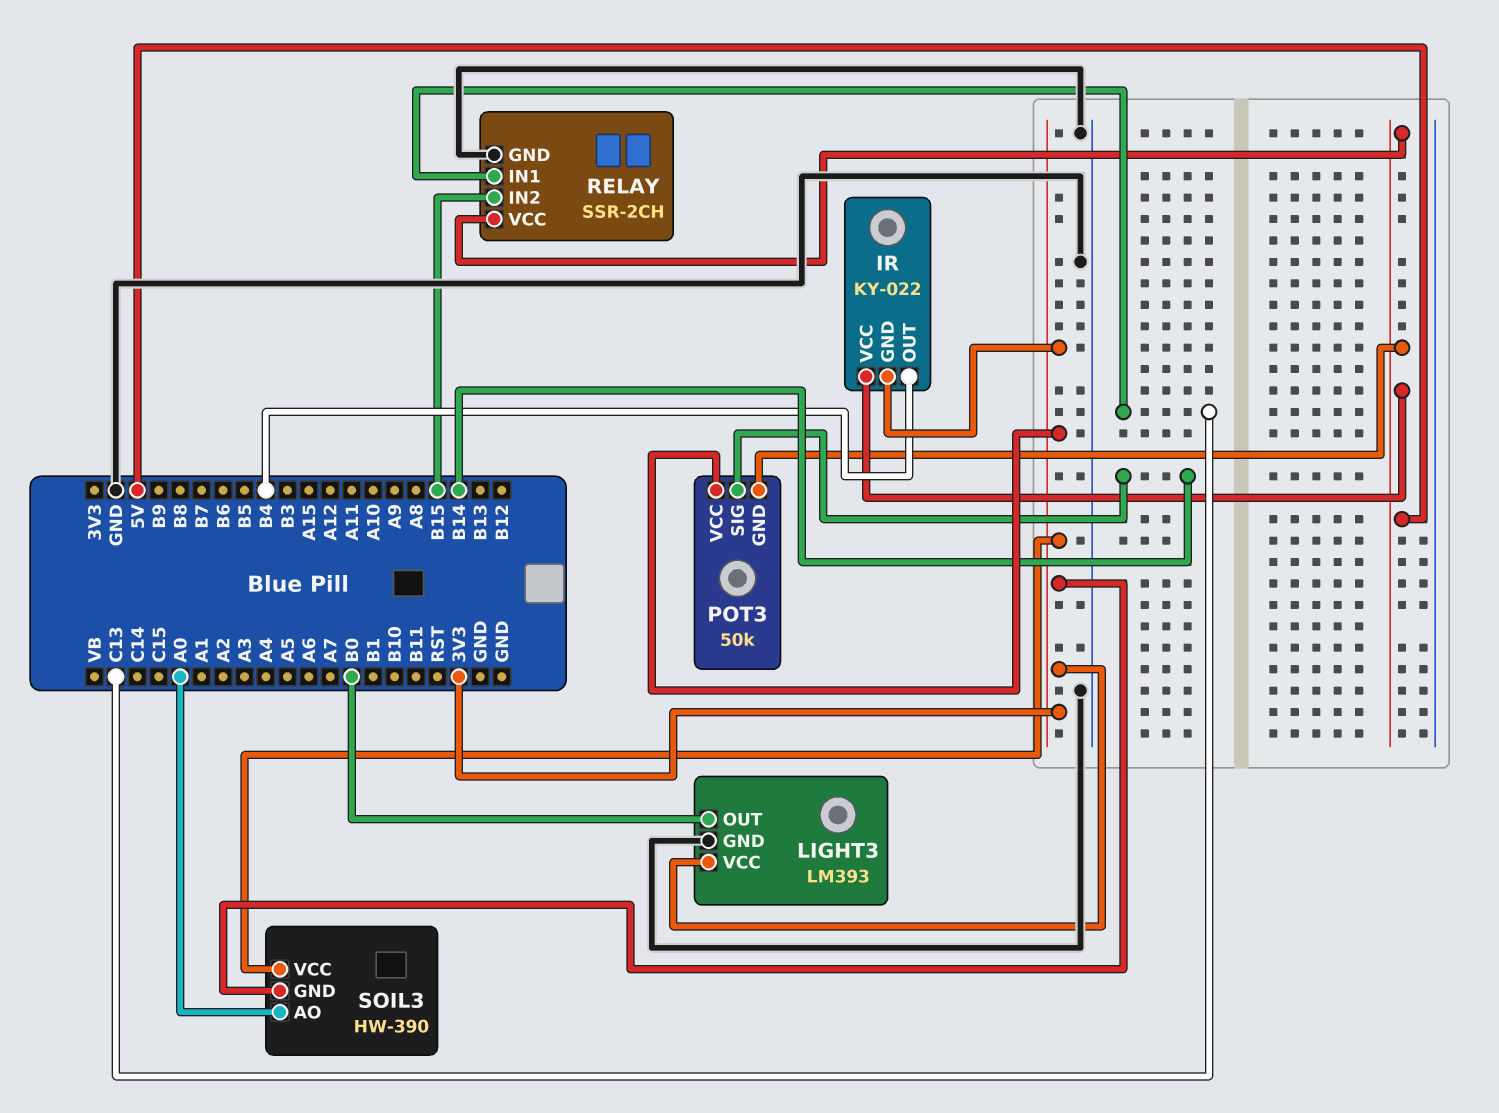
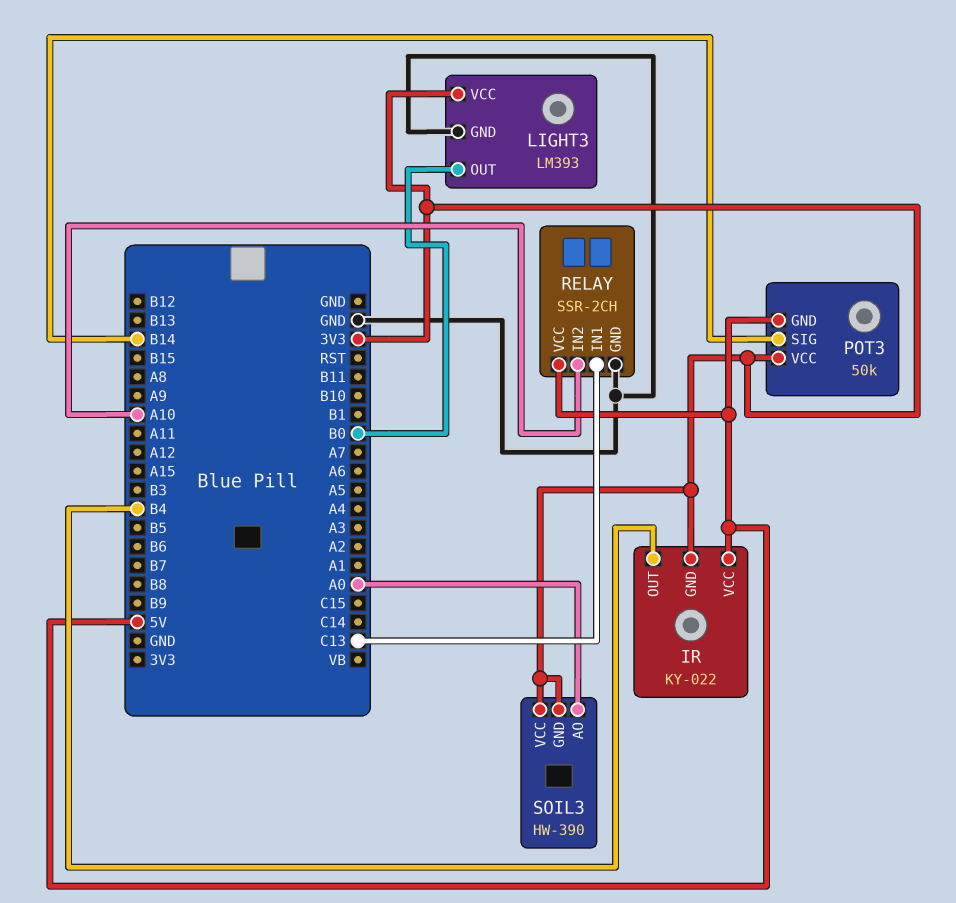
RELAY pin IN2: B15 -> A10

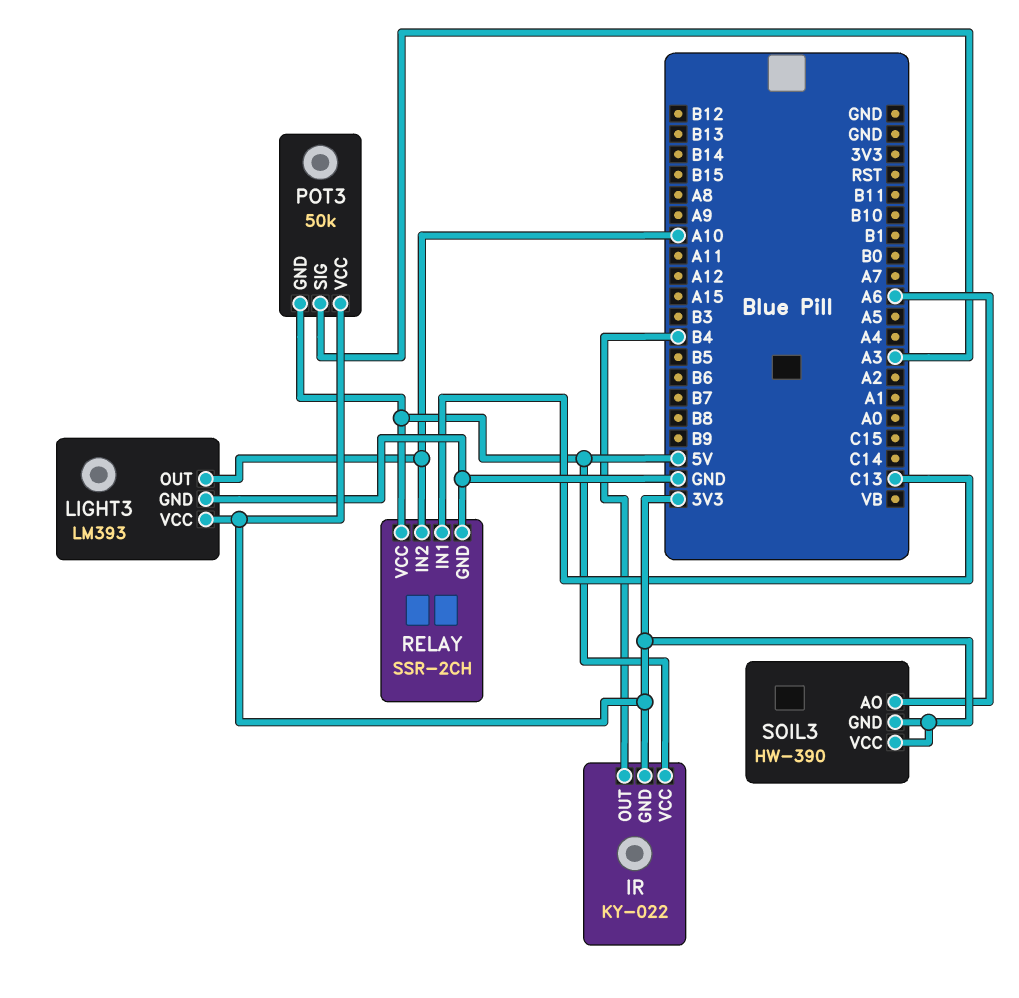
LIGHT3 pin OUT: B0 -> A10
POT3 pin SIG: B14 -> A3
SOIL3 pin AO: A0 -> A6

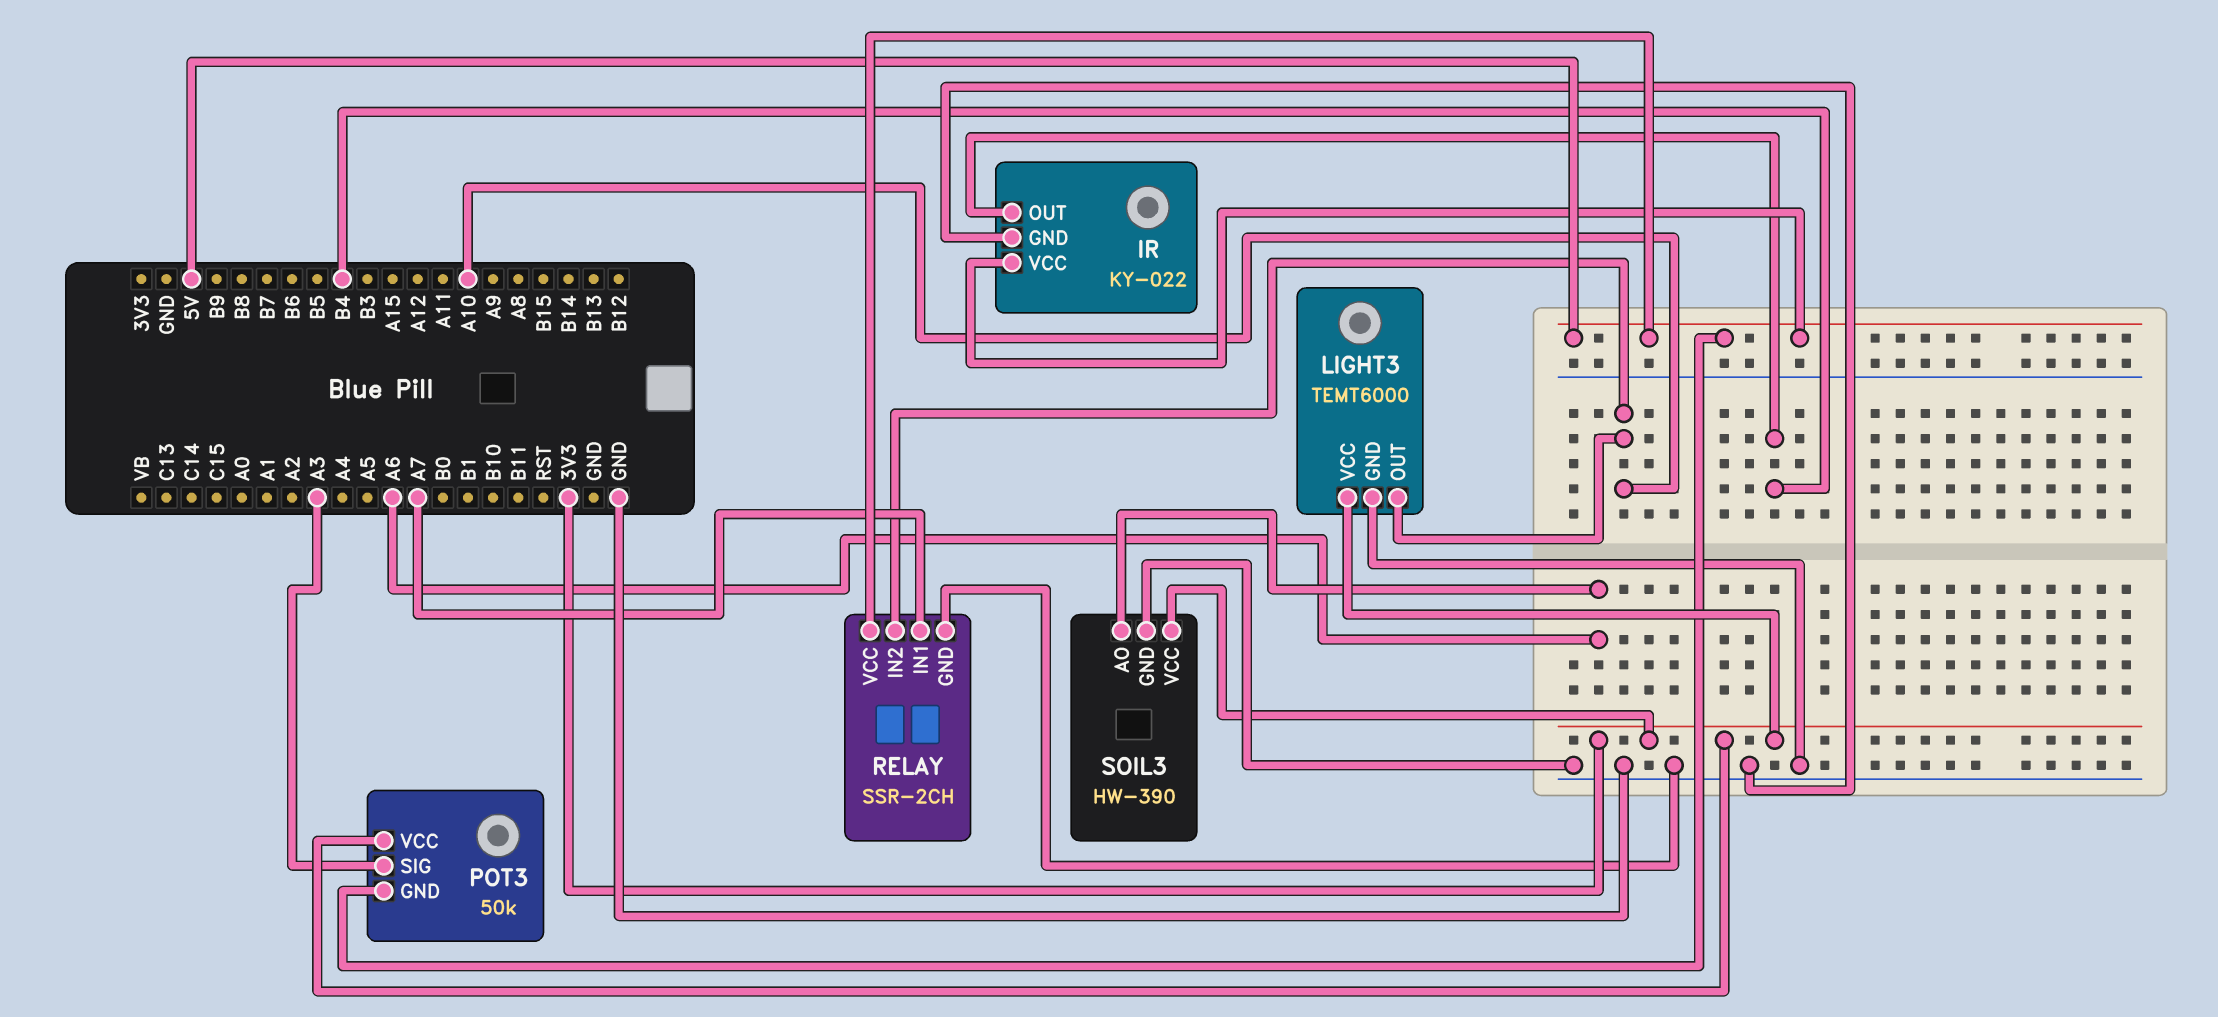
IR pin GND: 3V3 -> GND
LIGHT3: LM393 -> TEMT6000
RELAY pin IN1: C13 -> A7
SOIL3 pin GND: 3V3 -> GND

